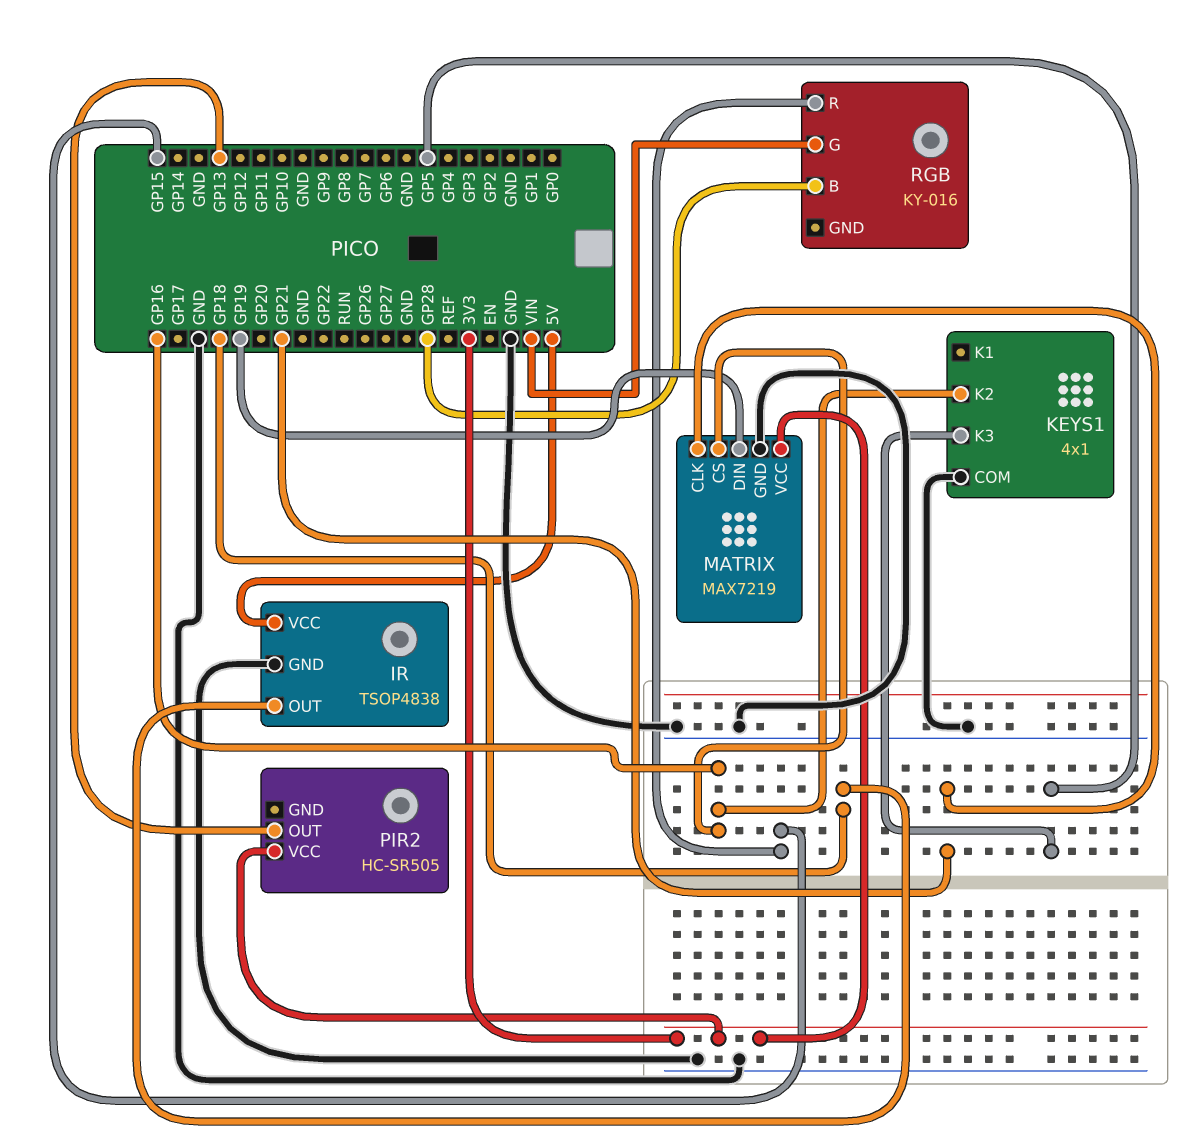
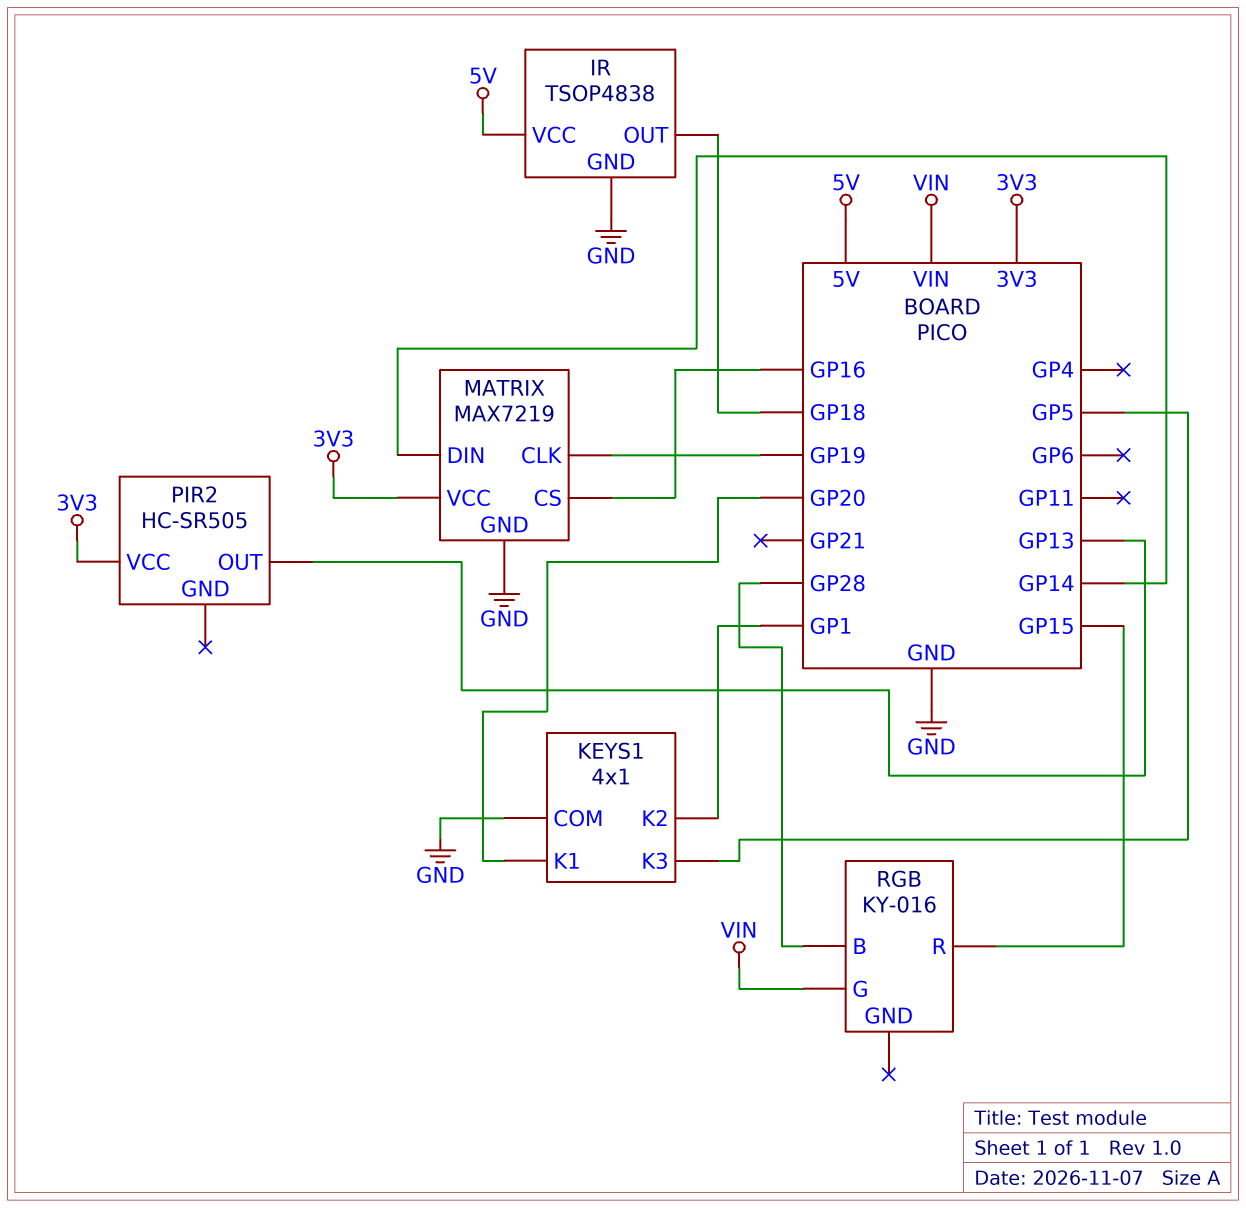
KEYS1 pin K1: none -> GP20
KEYS1 pin K2: GP16 -> GP1
MATRIX pin CLK: GP21 -> GP19
MATRIX pin DIN: GP19 -> GP14

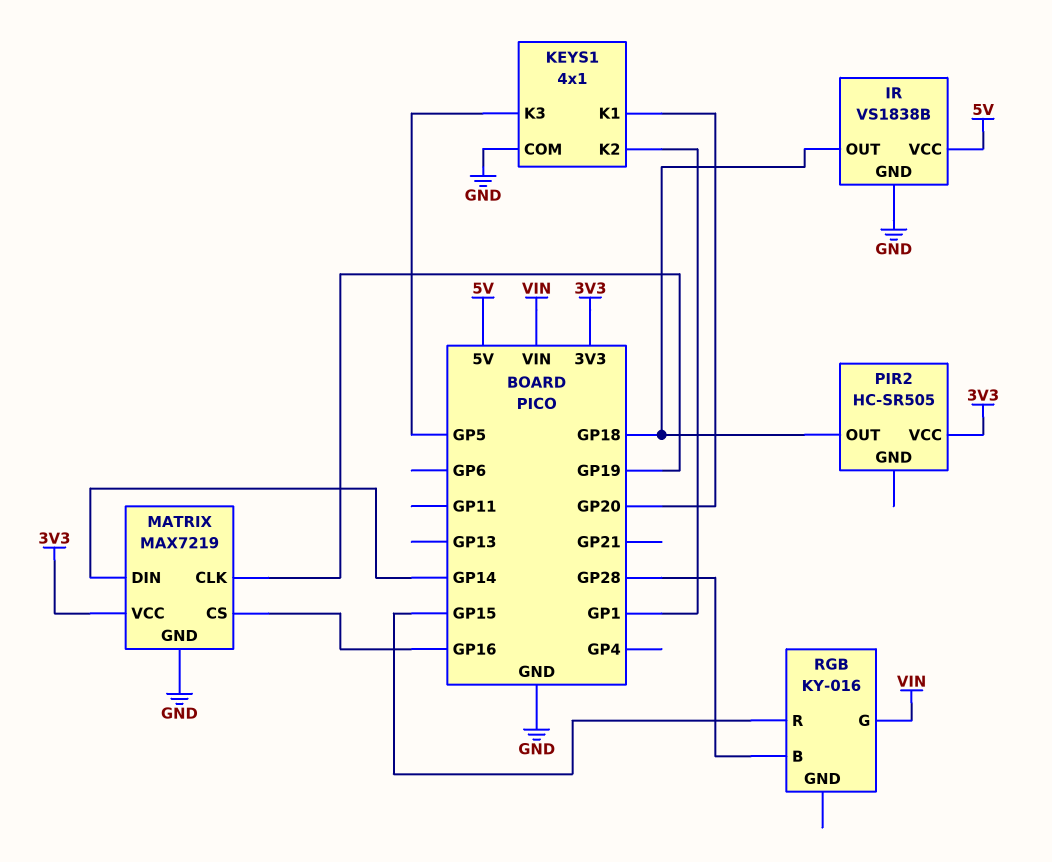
IR: TSOP4838 -> VS1838B
PIR2 pin OUT: GP13 -> GP18

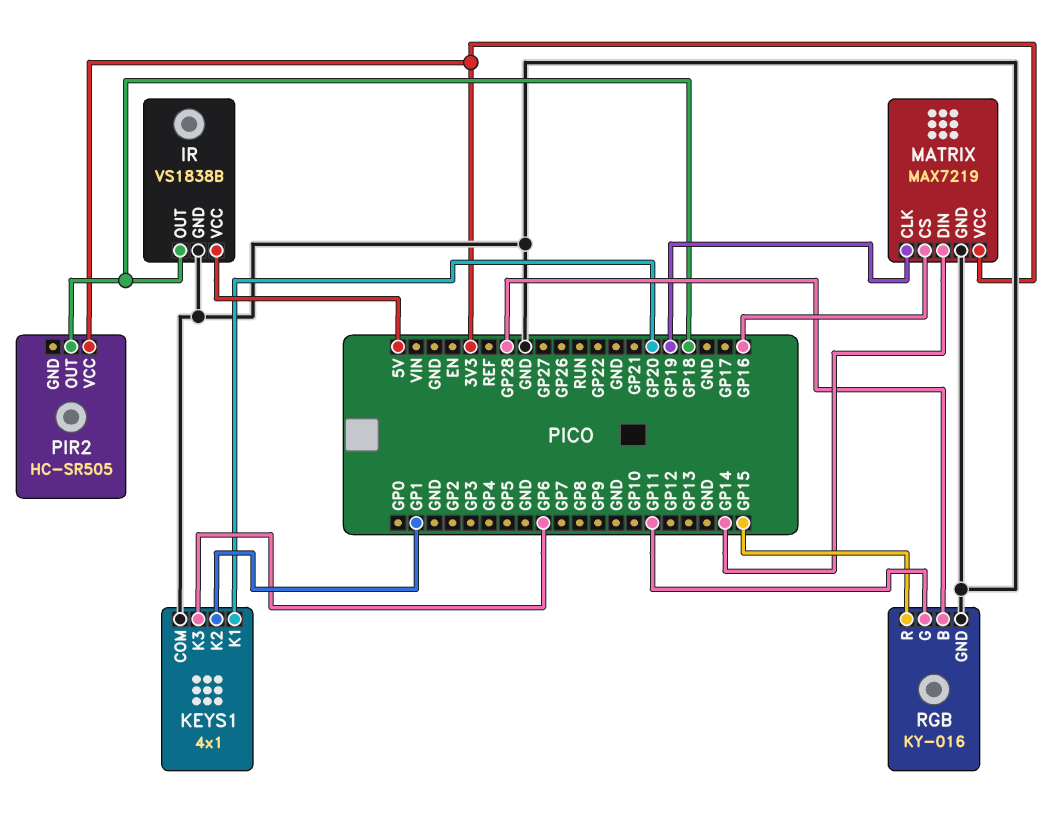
KEYS1 pin K3: GP5 -> GP6
RGB pin G: VIN -> GP11
RGB pin GND: none -> GND

